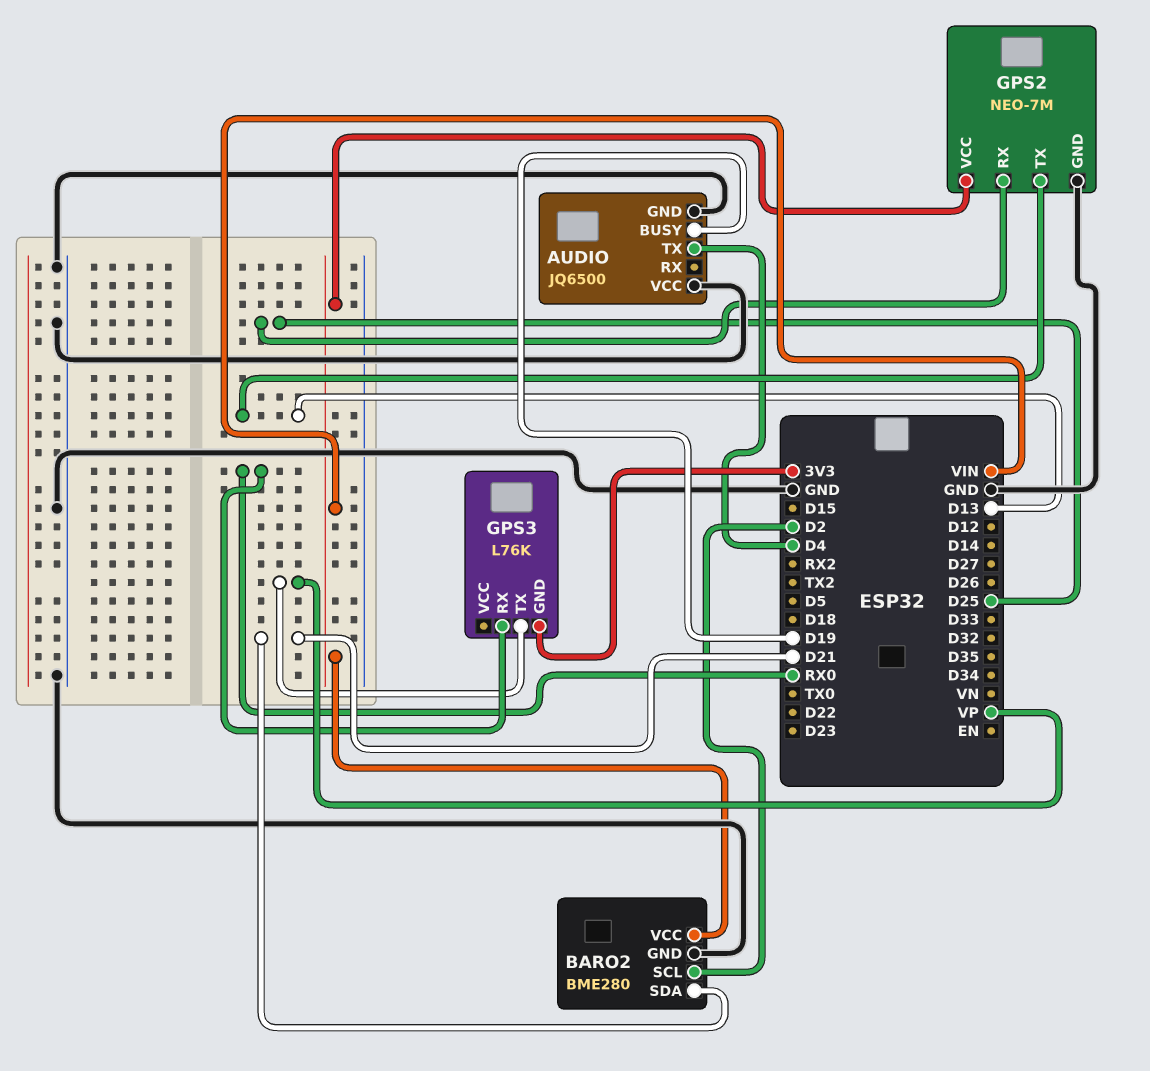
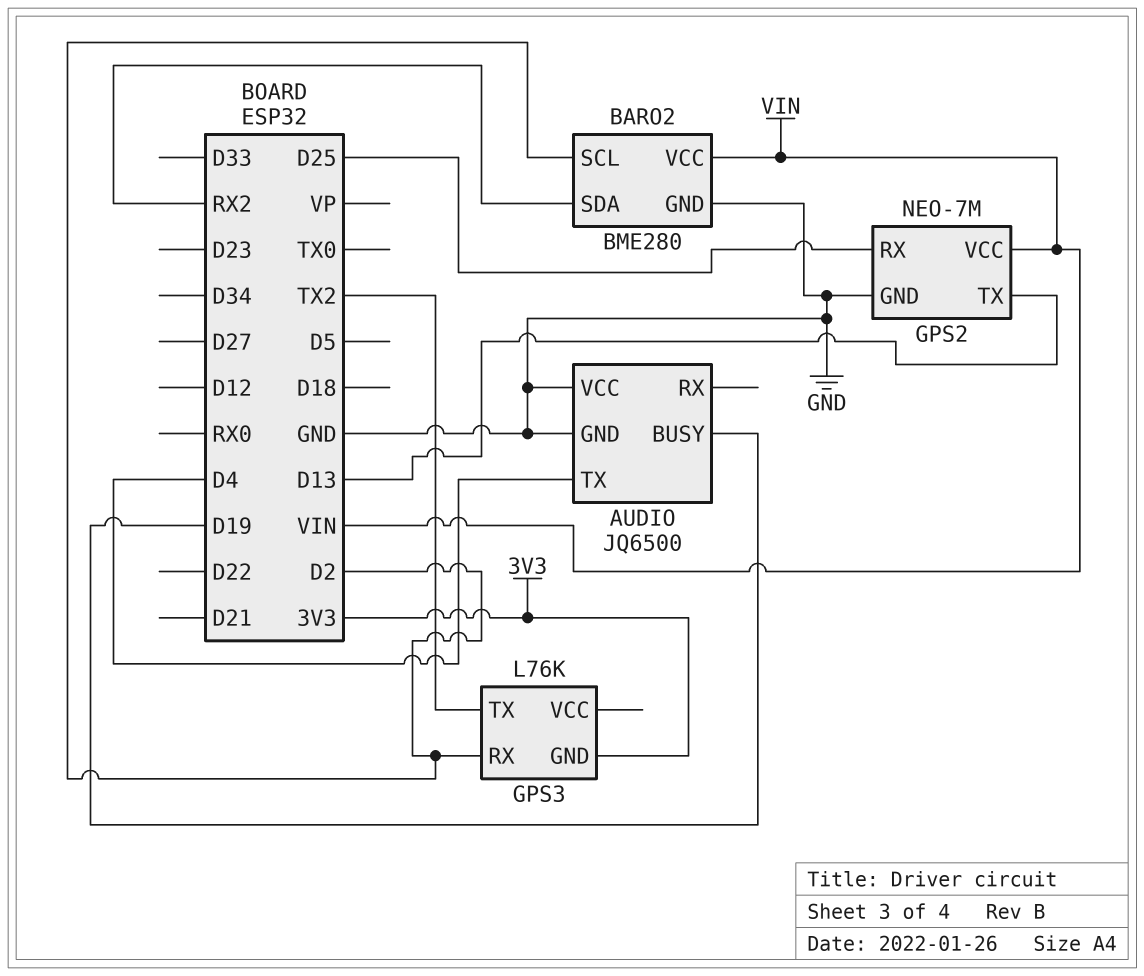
BARO2 pin SDA: D21 -> RX2
GPS3 pin RX: RX0 -> D2
GPS3 pin TX: VP -> TX2

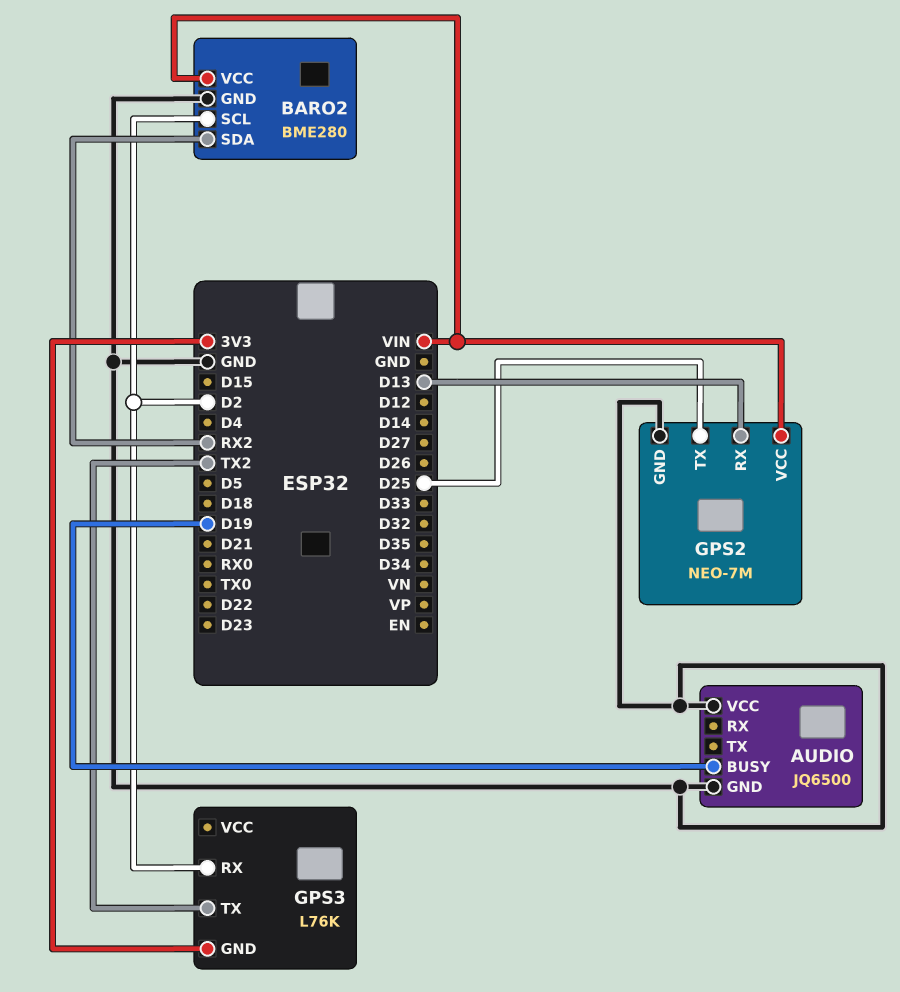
AUDIO pin TX: D4 -> none
GPS2 pin RX: D25 -> D13
GPS2 pin TX: D13 -> D25

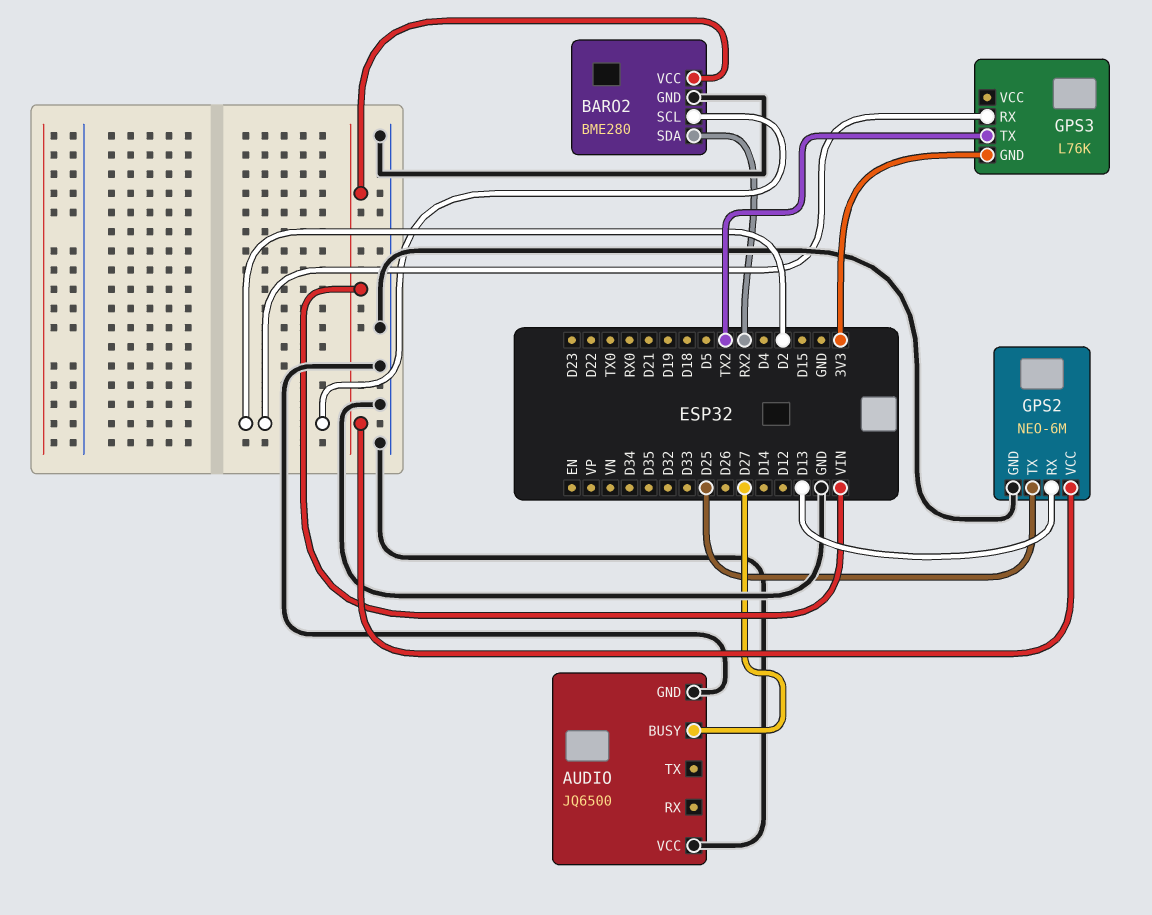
AUDIO pin BUSY: D19 -> D27
GPS2: NEO-7M -> NEO-6M

